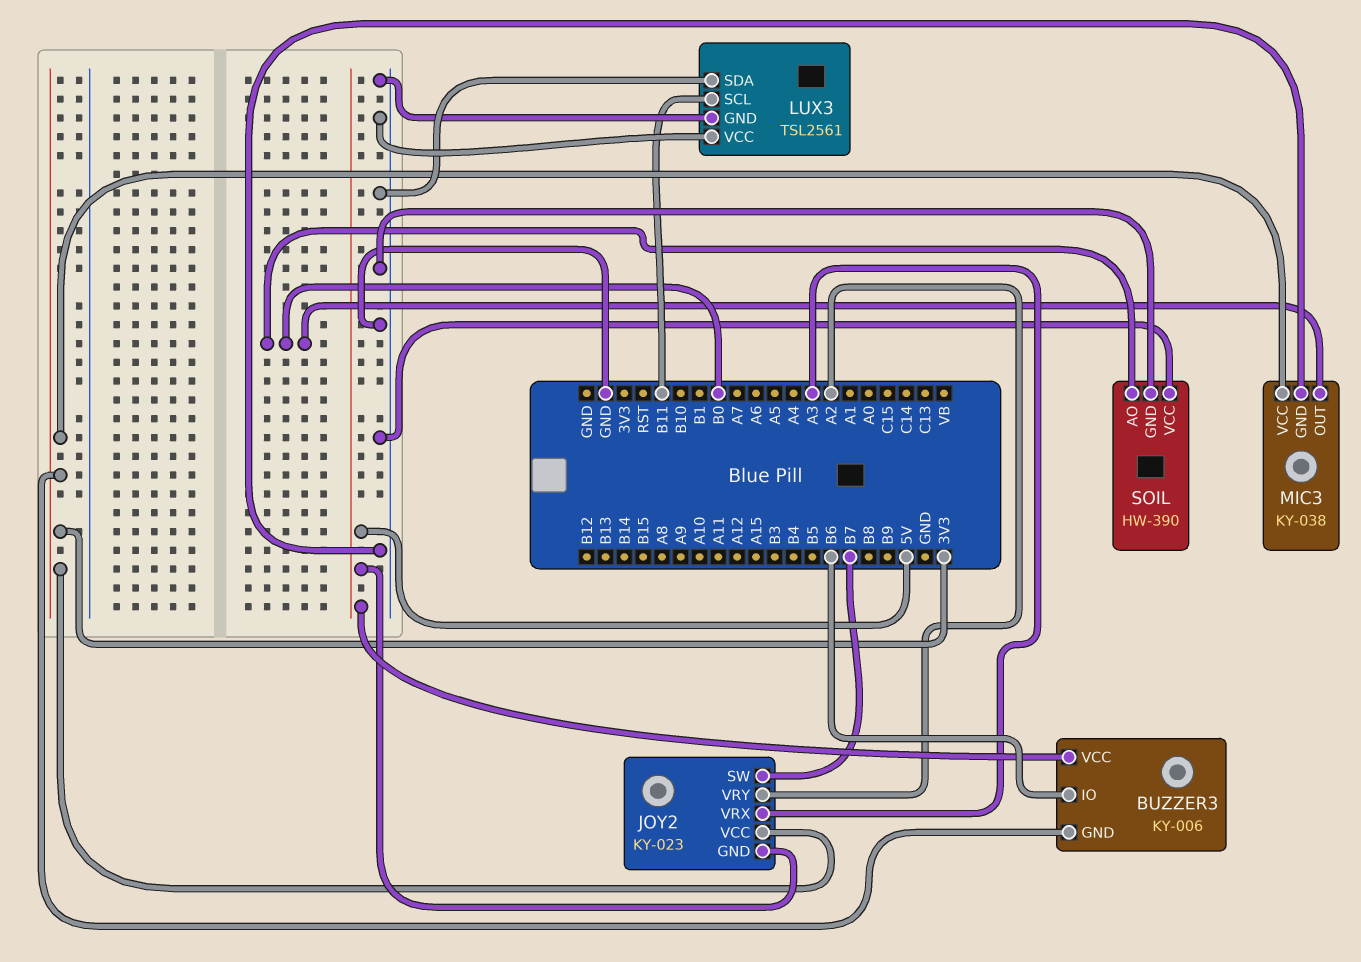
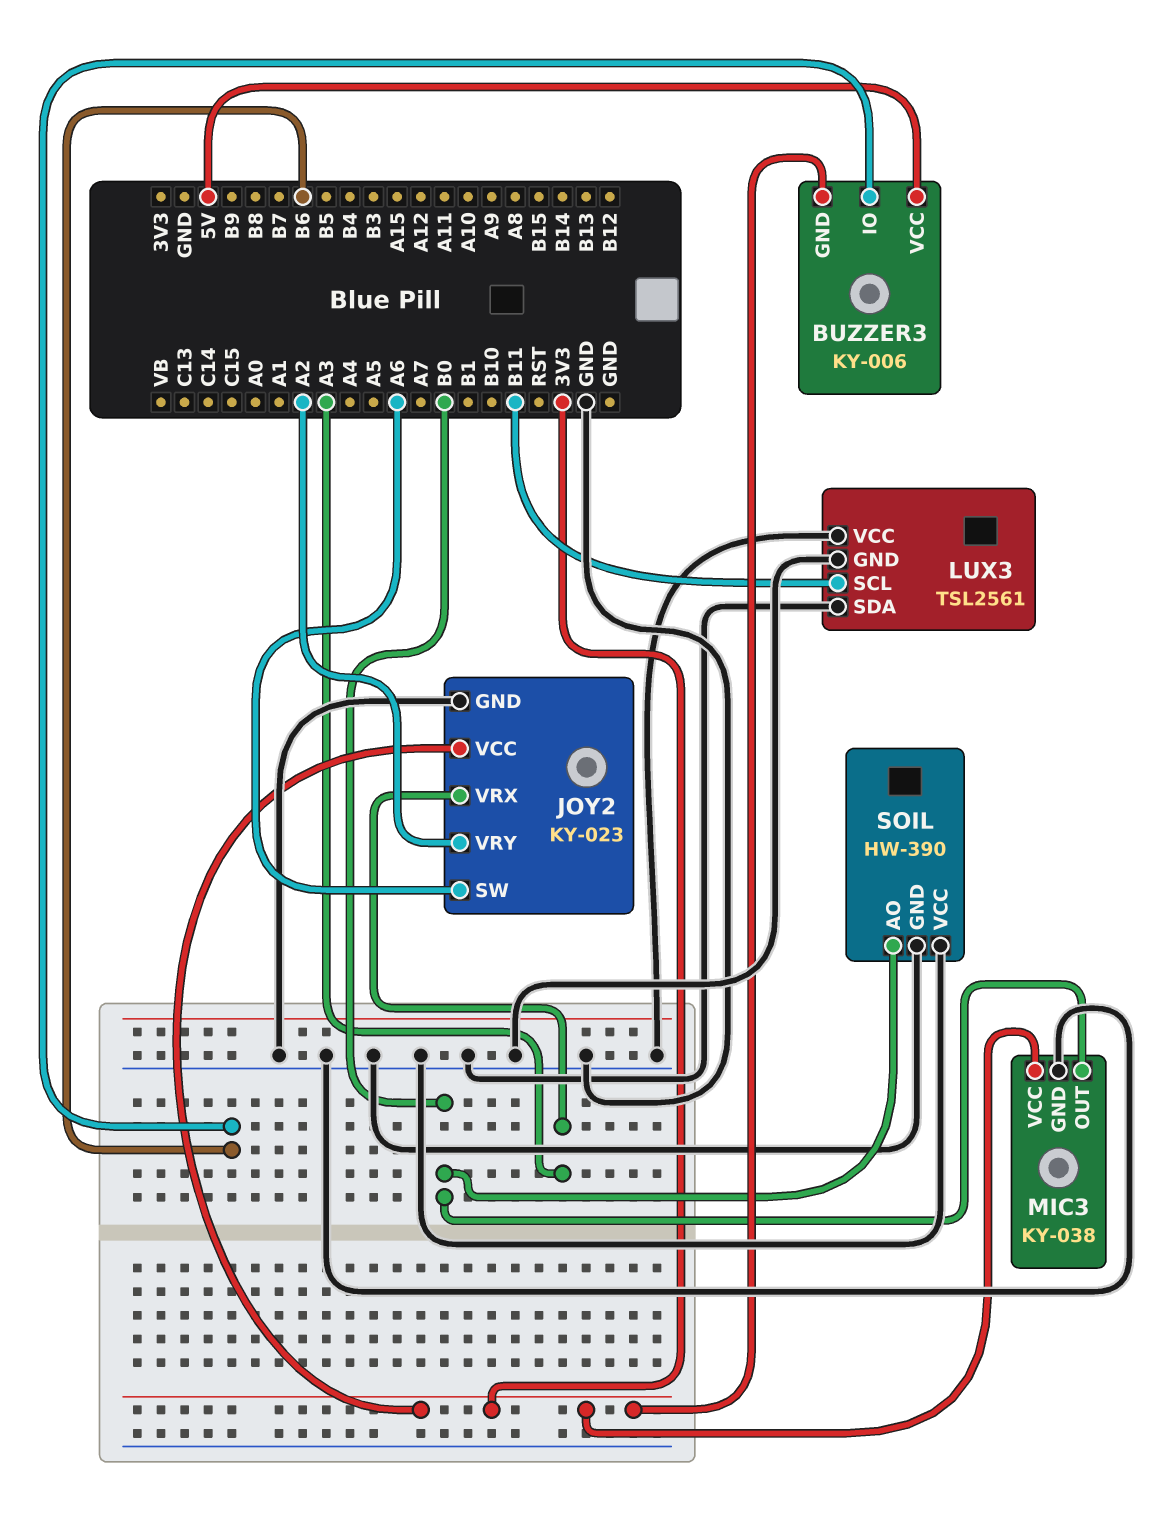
JOY2 pin GND: 5V -> GND
JOY2 pin SW: B7 -> A6

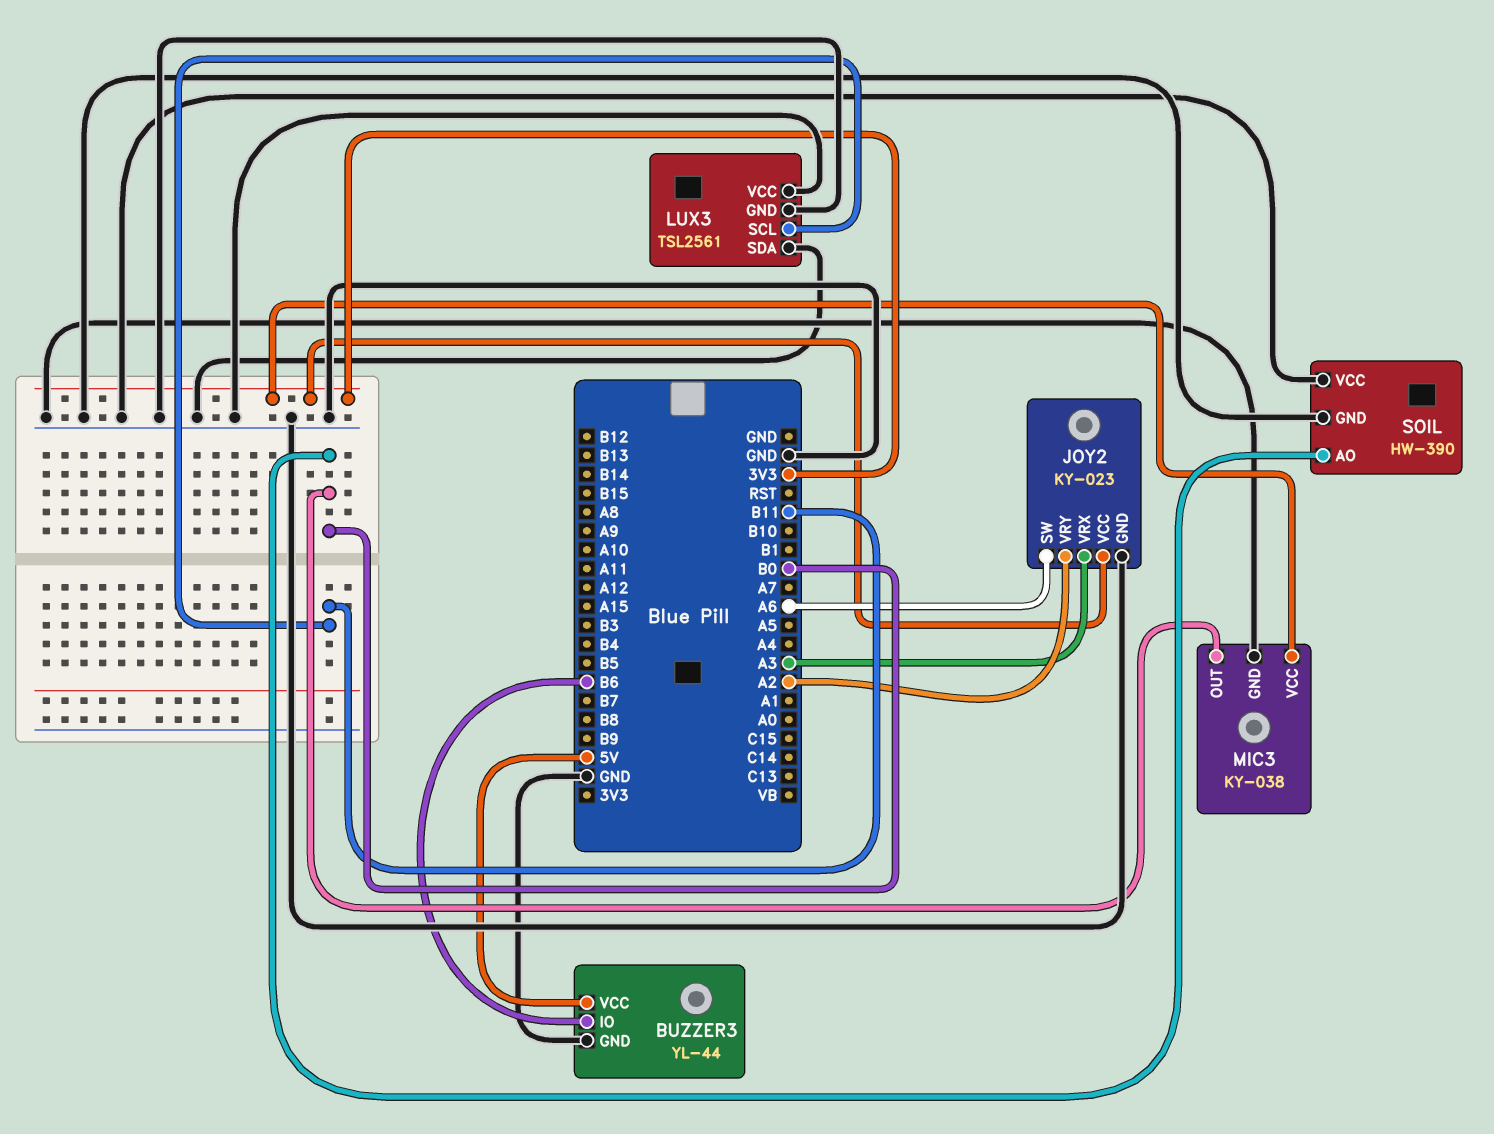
BUZZER3: KY-006 -> YL-44
BUZZER3 pin GND: 3V3 -> GND

